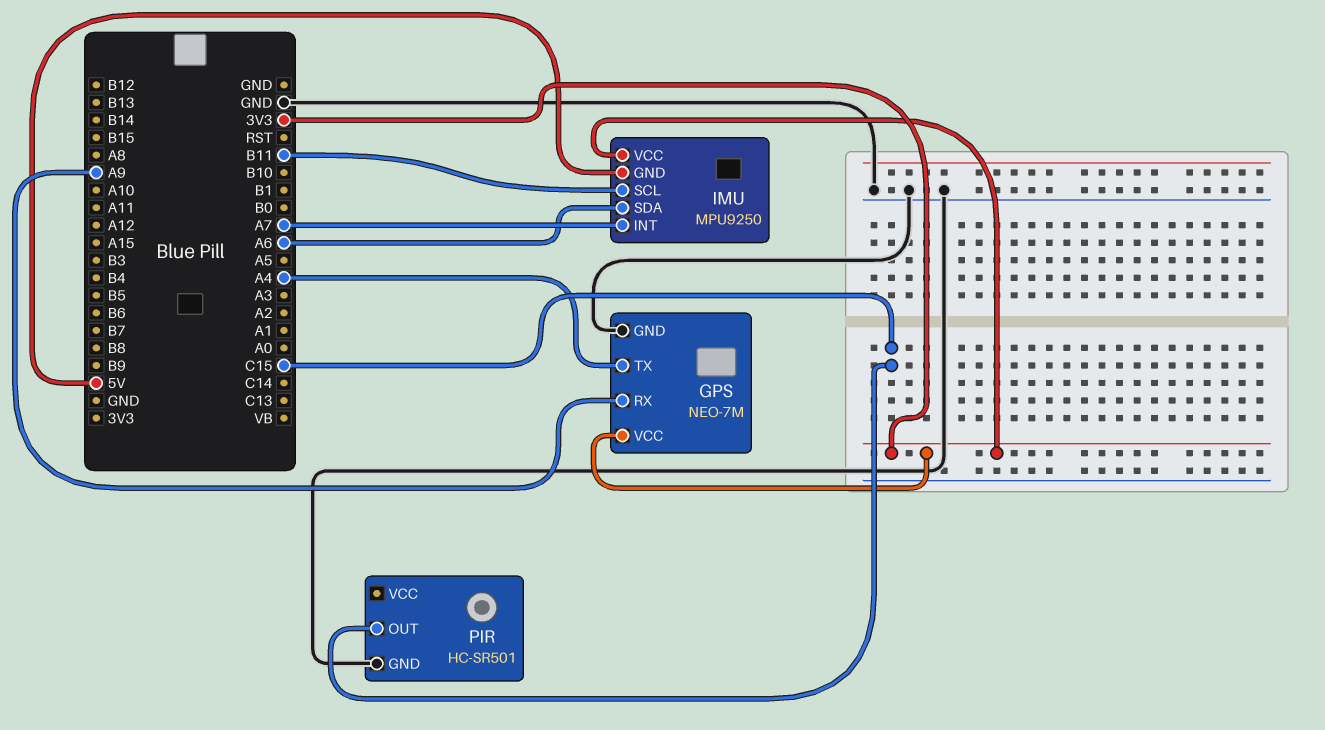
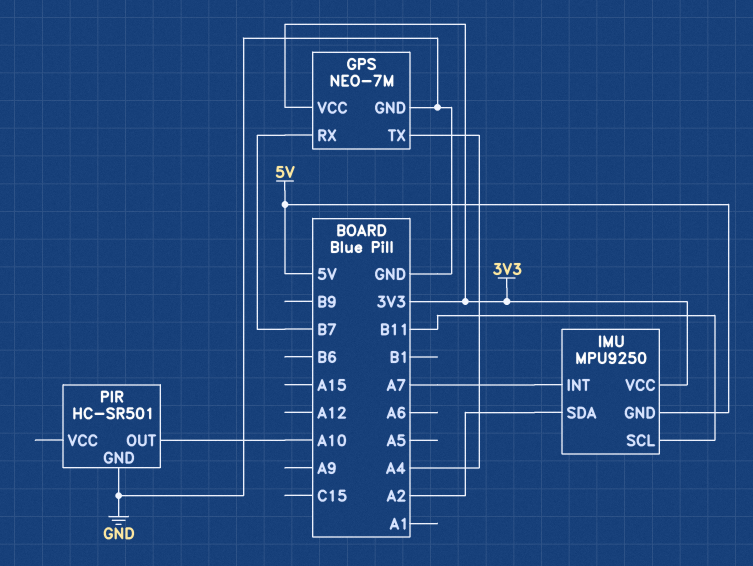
GPS pin RX: A9 -> B7
IMU pin SDA: A6 -> A2
PIR pin OUT: C15 -> A10

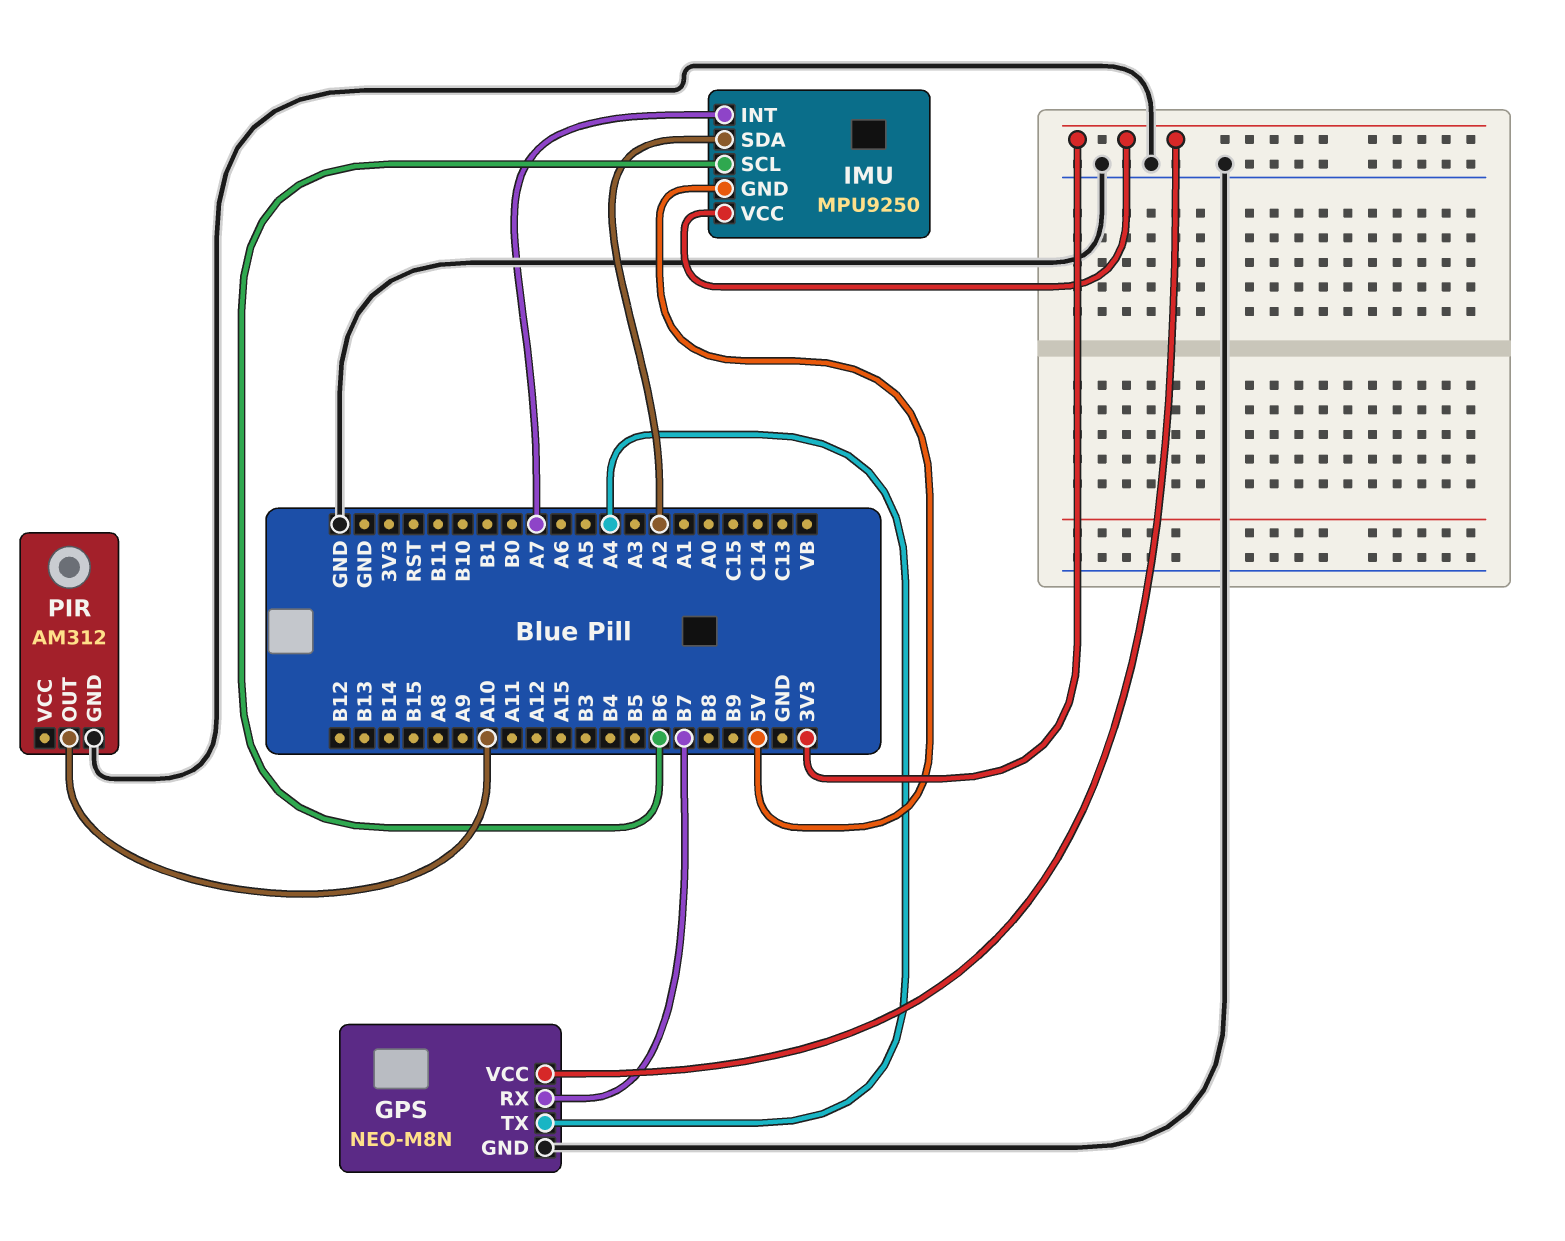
GPS: NEO-7M -> NEO-M8N
IMU pin SCL: B11 -> B6
PIR: HC-SR501 -> AM312

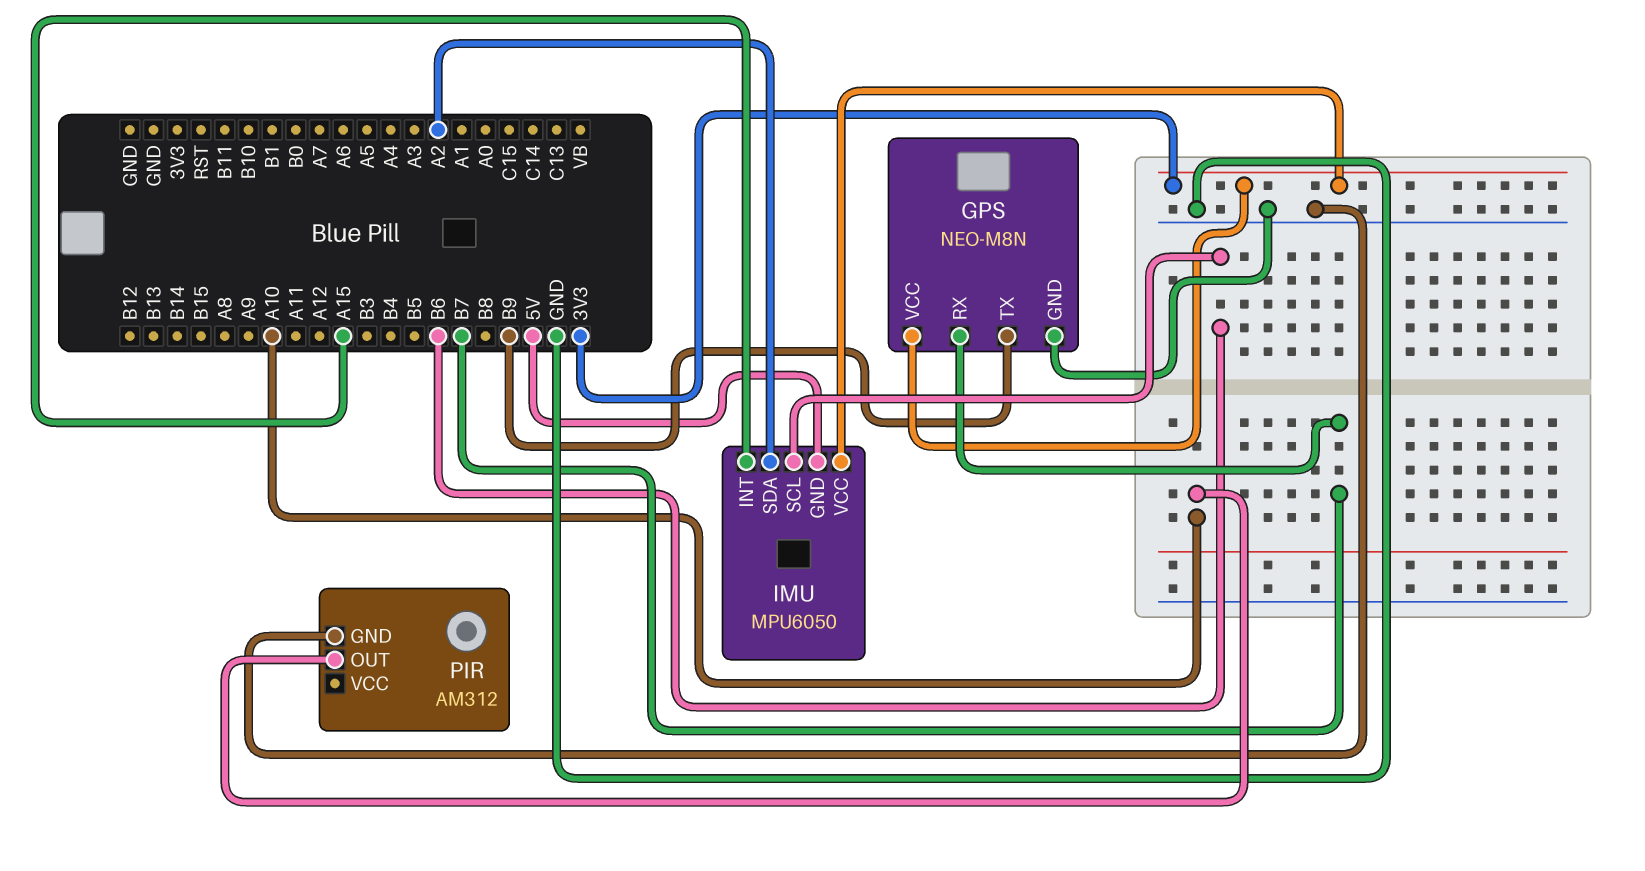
GPS pin TX: A4 -> B9
IMU: MPU9250 -> MPU6050
IMU pin INT: A7 -> A15

